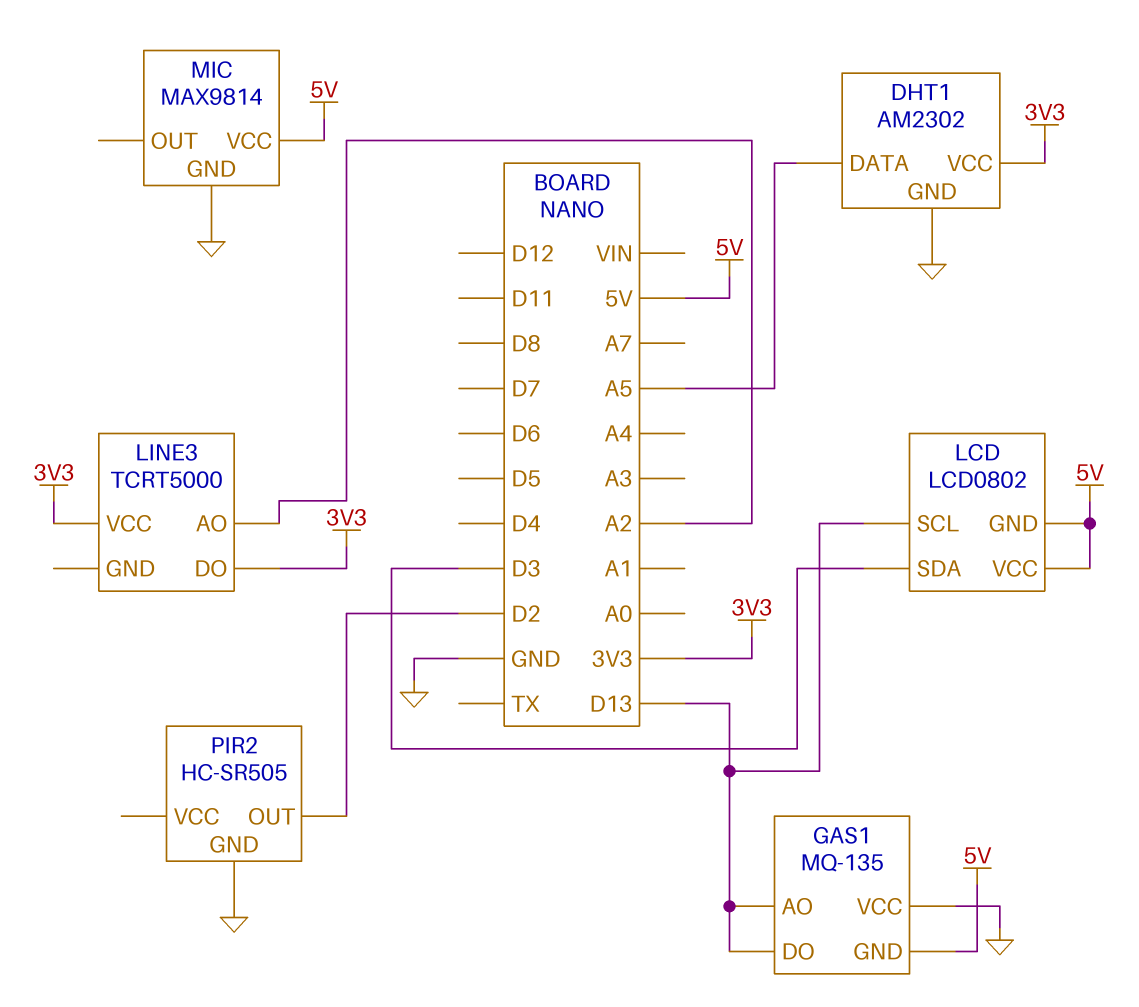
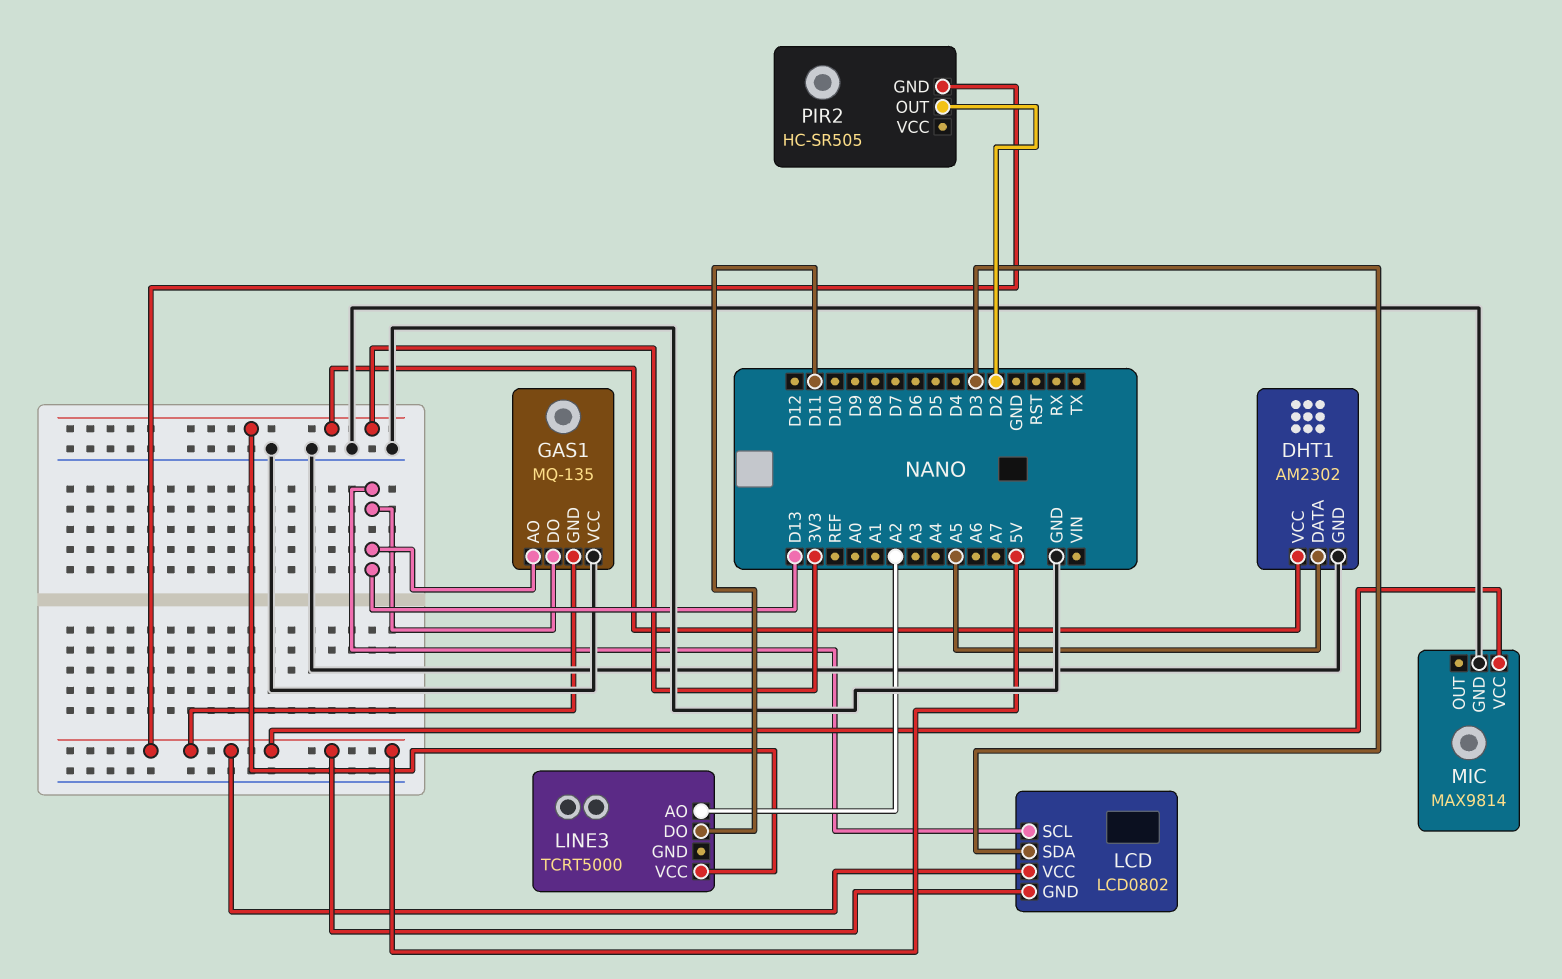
LINE3 pin DO: 3V3 -> D11
PIR2 pin GND: GND -> 5V

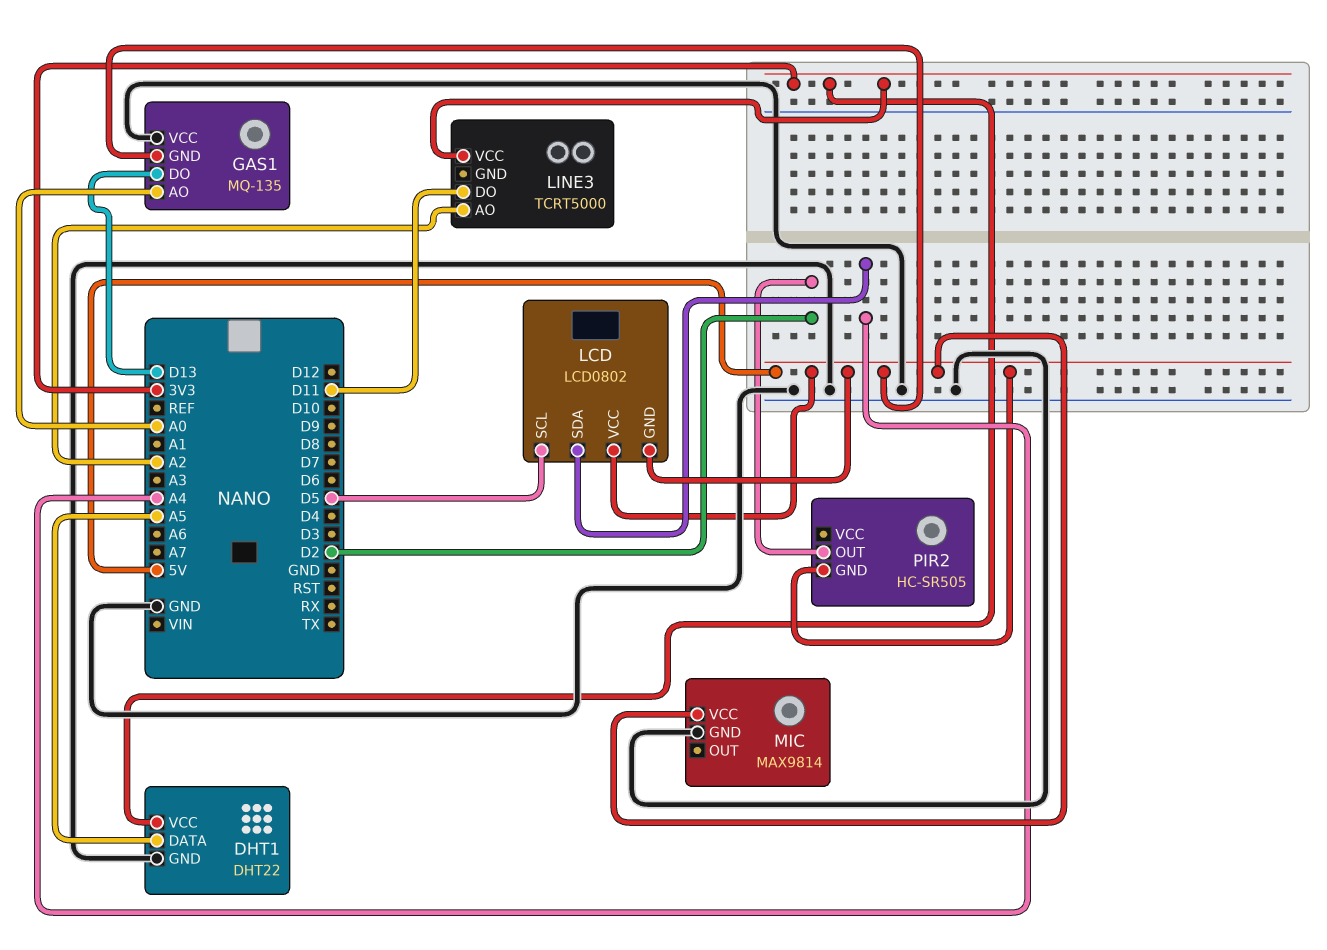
DHT1: AM2302 -> DHT22
GAS1 pin AO: D13 -> A0
LCD pin SCL: D13 -> D5
LCD pin SDA: D3 -> A4

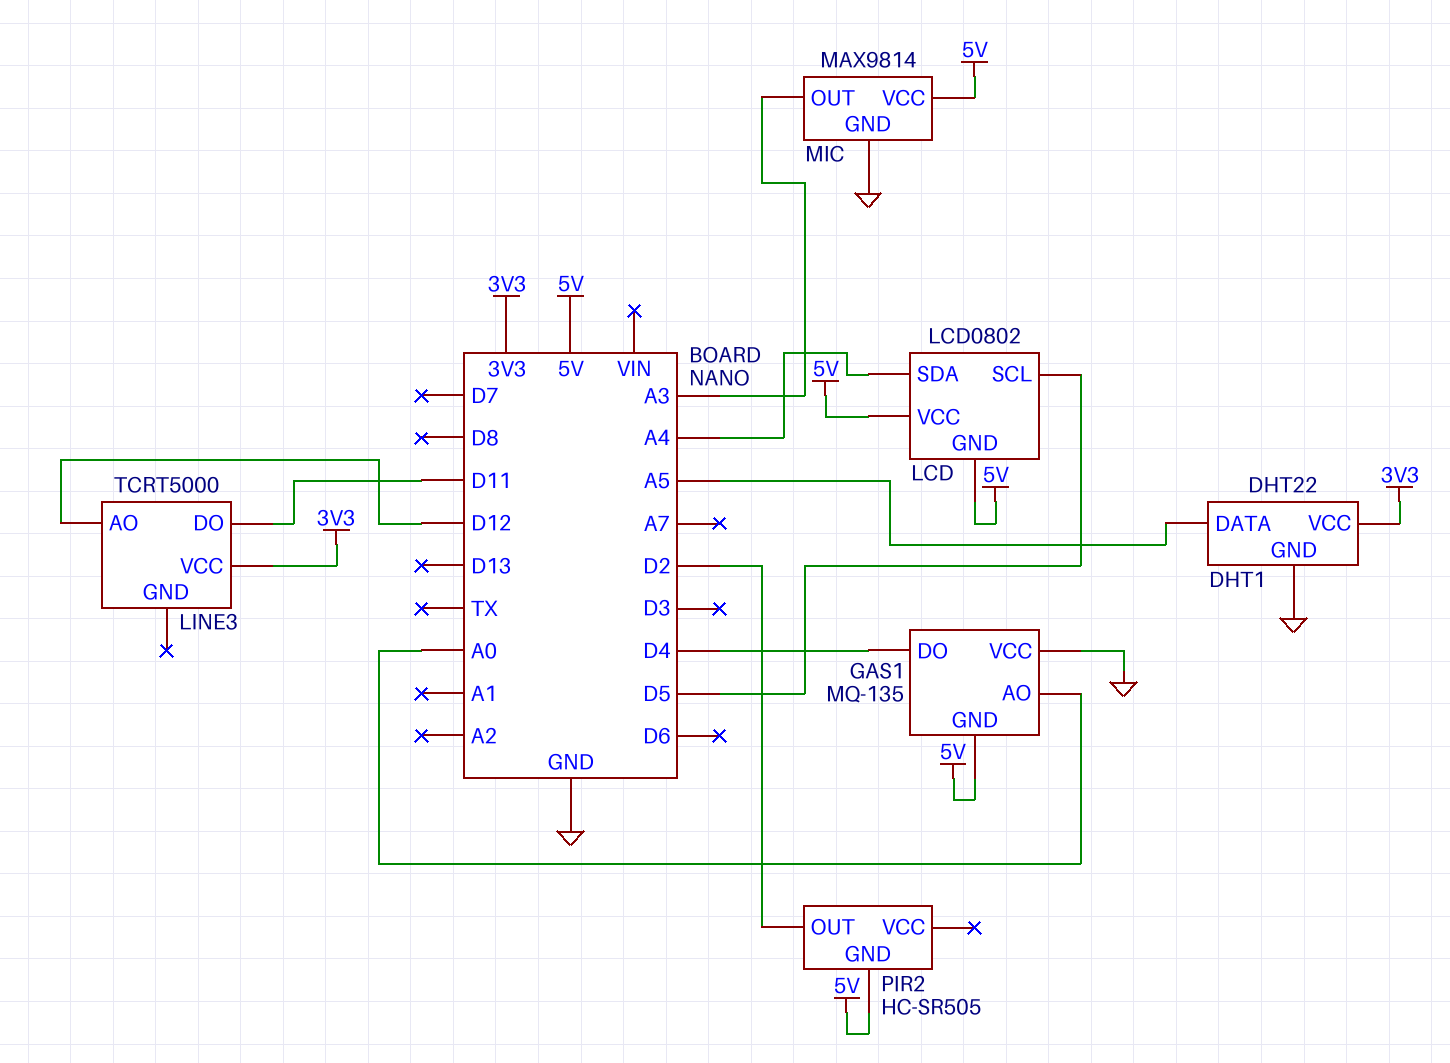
GAS1 pin DO: D13 -> D4
LINE3 pin AO: A2 -> D12
MIC pin OUT: none -> A3

